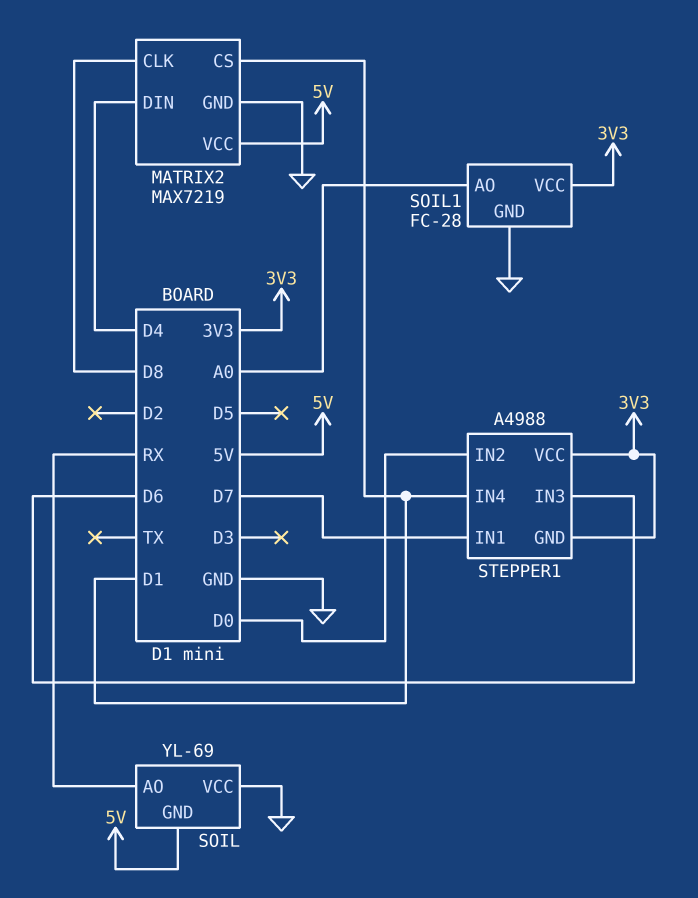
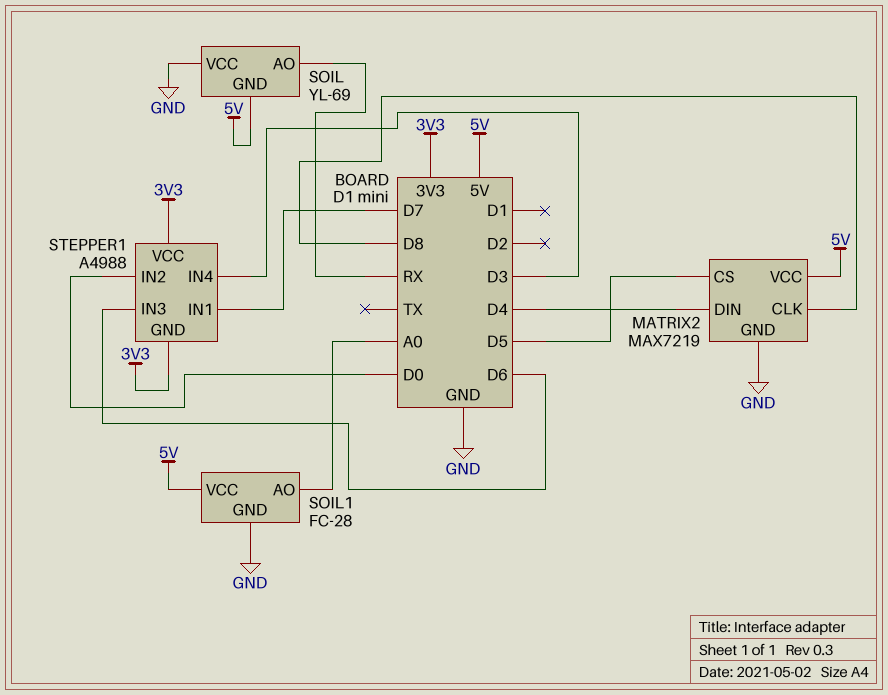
MATRIX2 pin CS: D1 -> D5
SOIL1 pin VCC: 3V3 -> 5V
STEPPER1 pin IN4: D1 -> D3

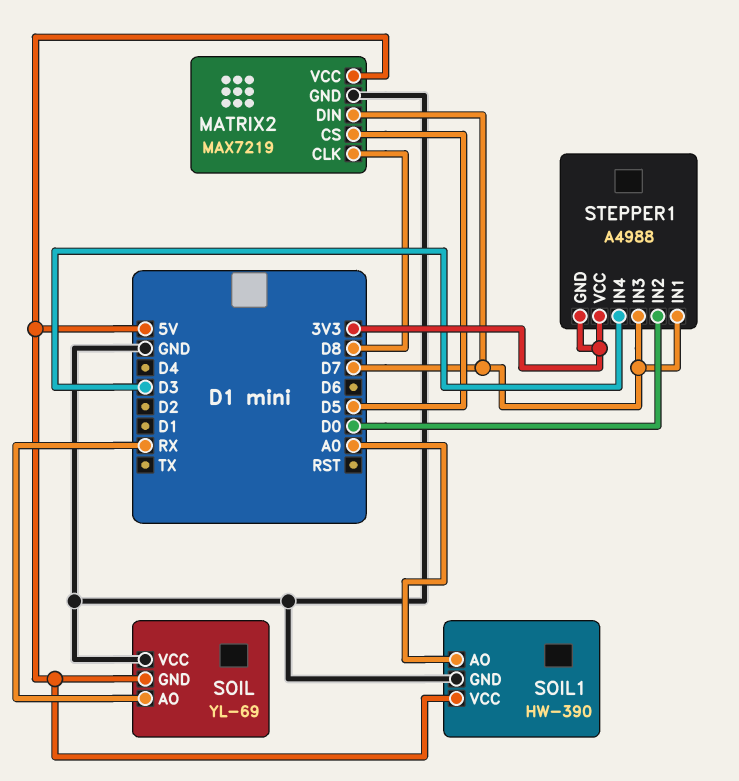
MATRIX2 pin DIN: D4 -> D7
SOIL1: FC-28 -> HW-390
STEPPER1 pin IN3: D6 -> D7

